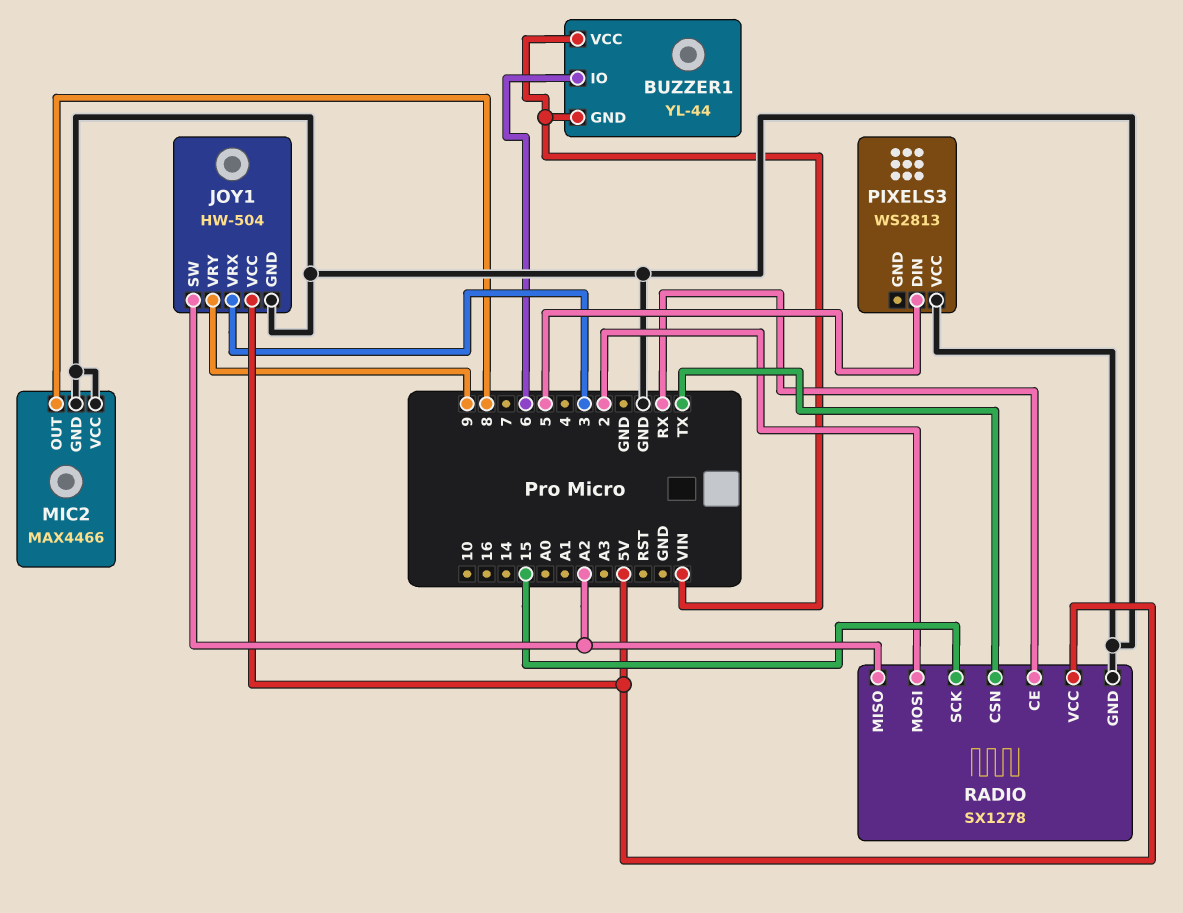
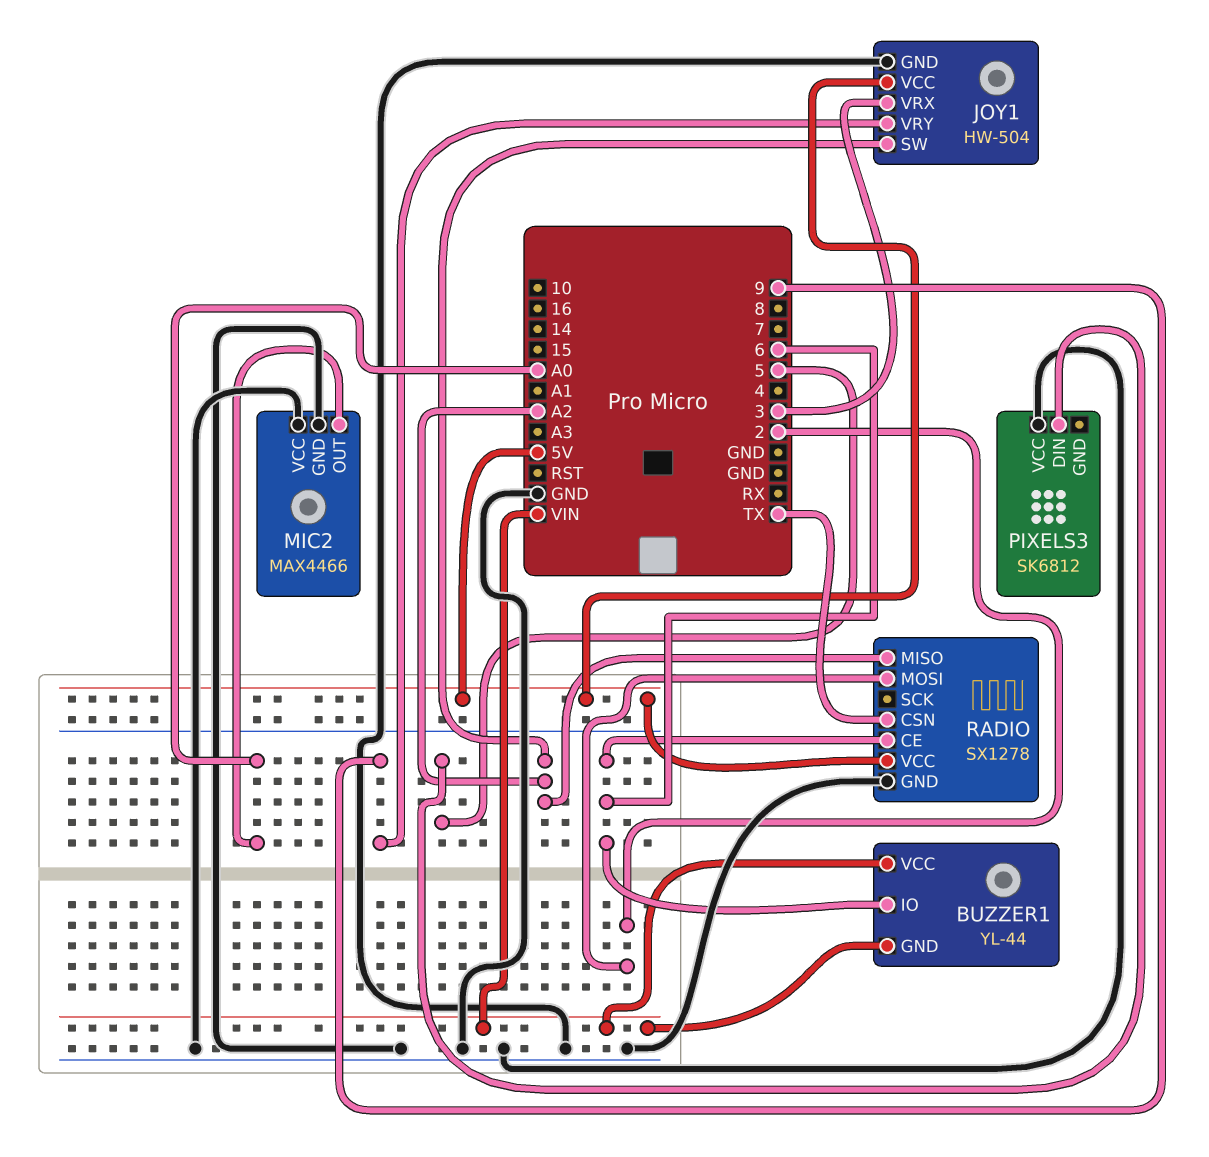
MIC2 pin OUT: 8 -> A0
PIXELS3: WS2813 -> SK6812
RADIO pin CE: RX -> 6
RADIO pin SCK: 15 -> none

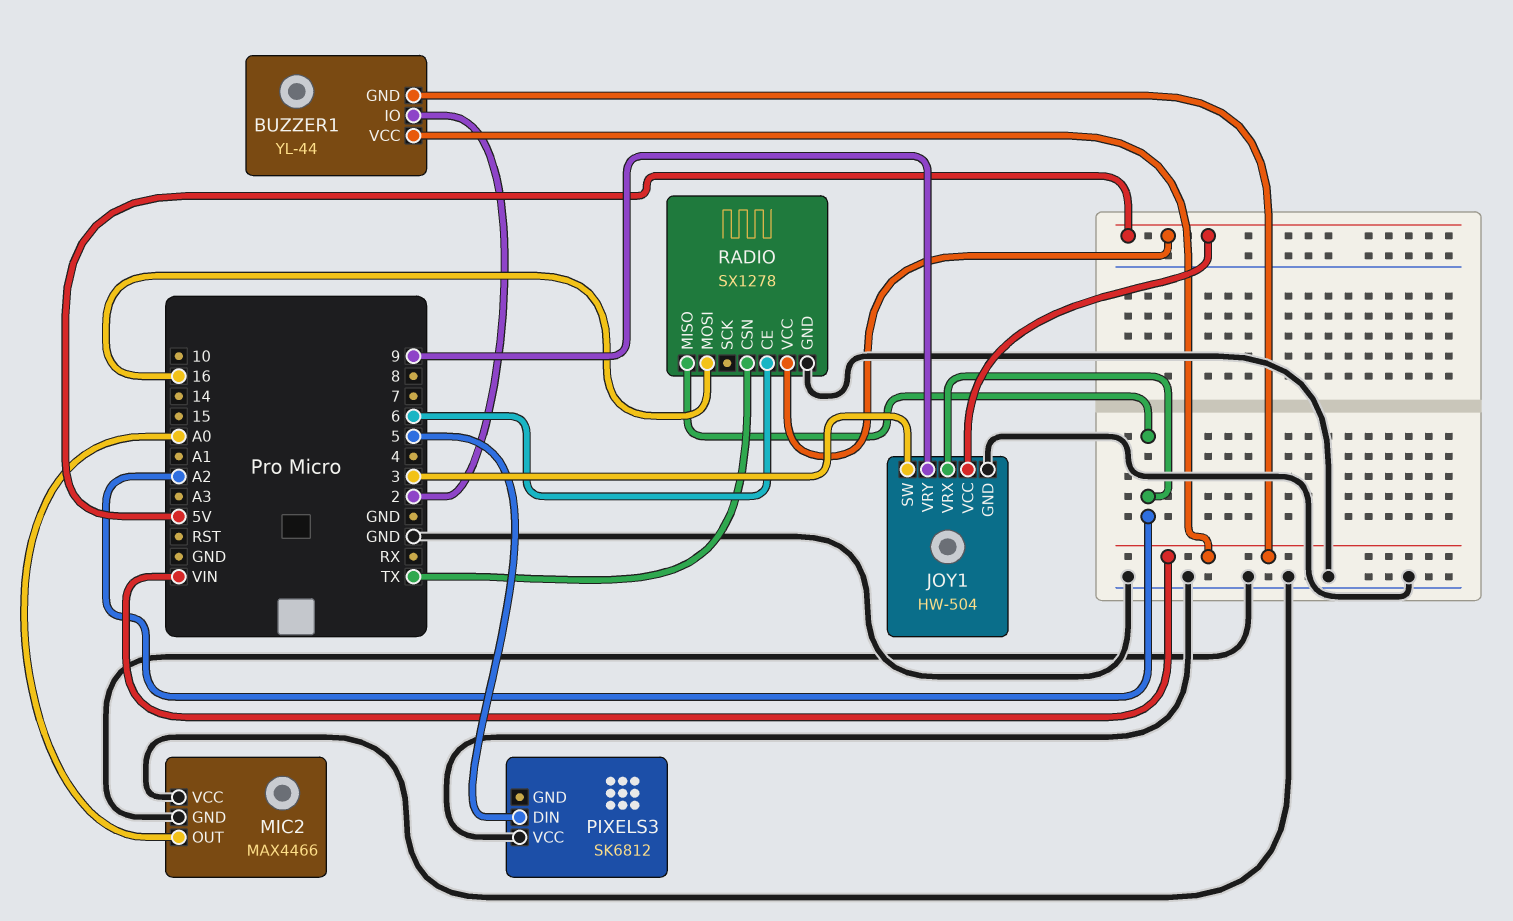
BUZZER1 pin IO: 6 -> 2
JOY1 pin SW: A2 -> 3
JOY1 pin VRX: 3 -> A2
RADIO pin MOSI: 2 -> 16

